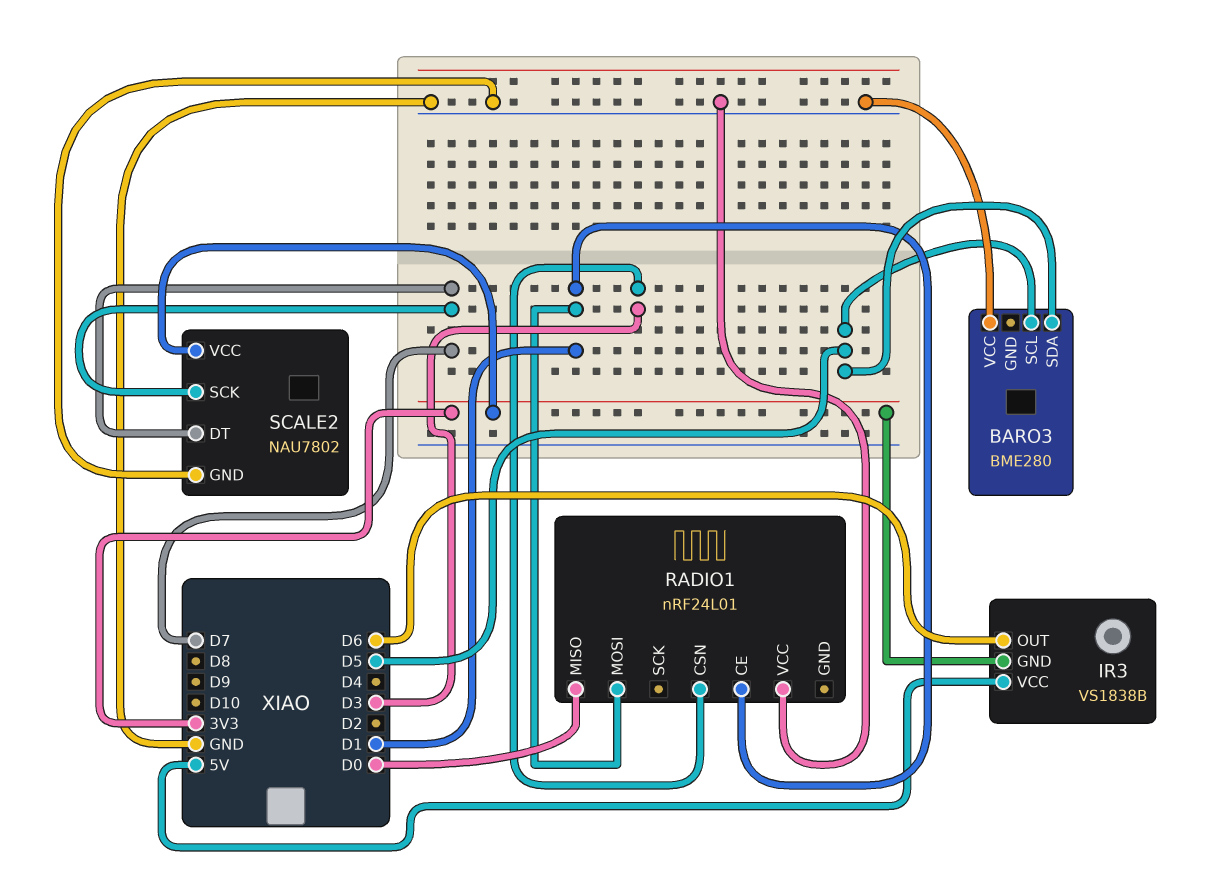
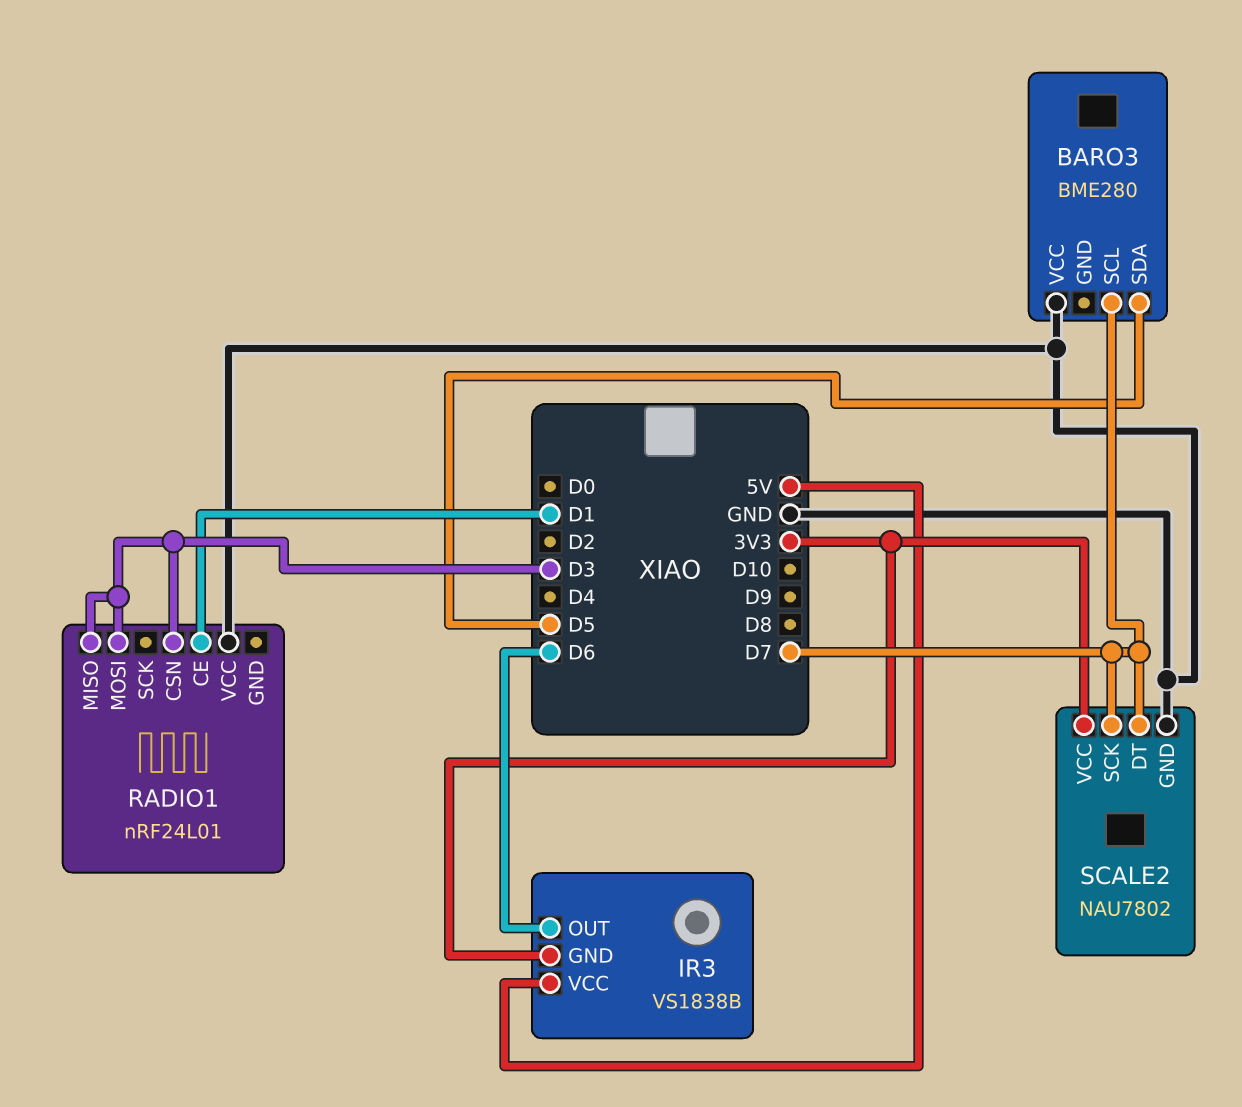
BARO3 pin SCL: D5 -> D7
RADIO1 pin MISO: D0 -> D3
RADIO1 pin MOSI: D1 -> D3

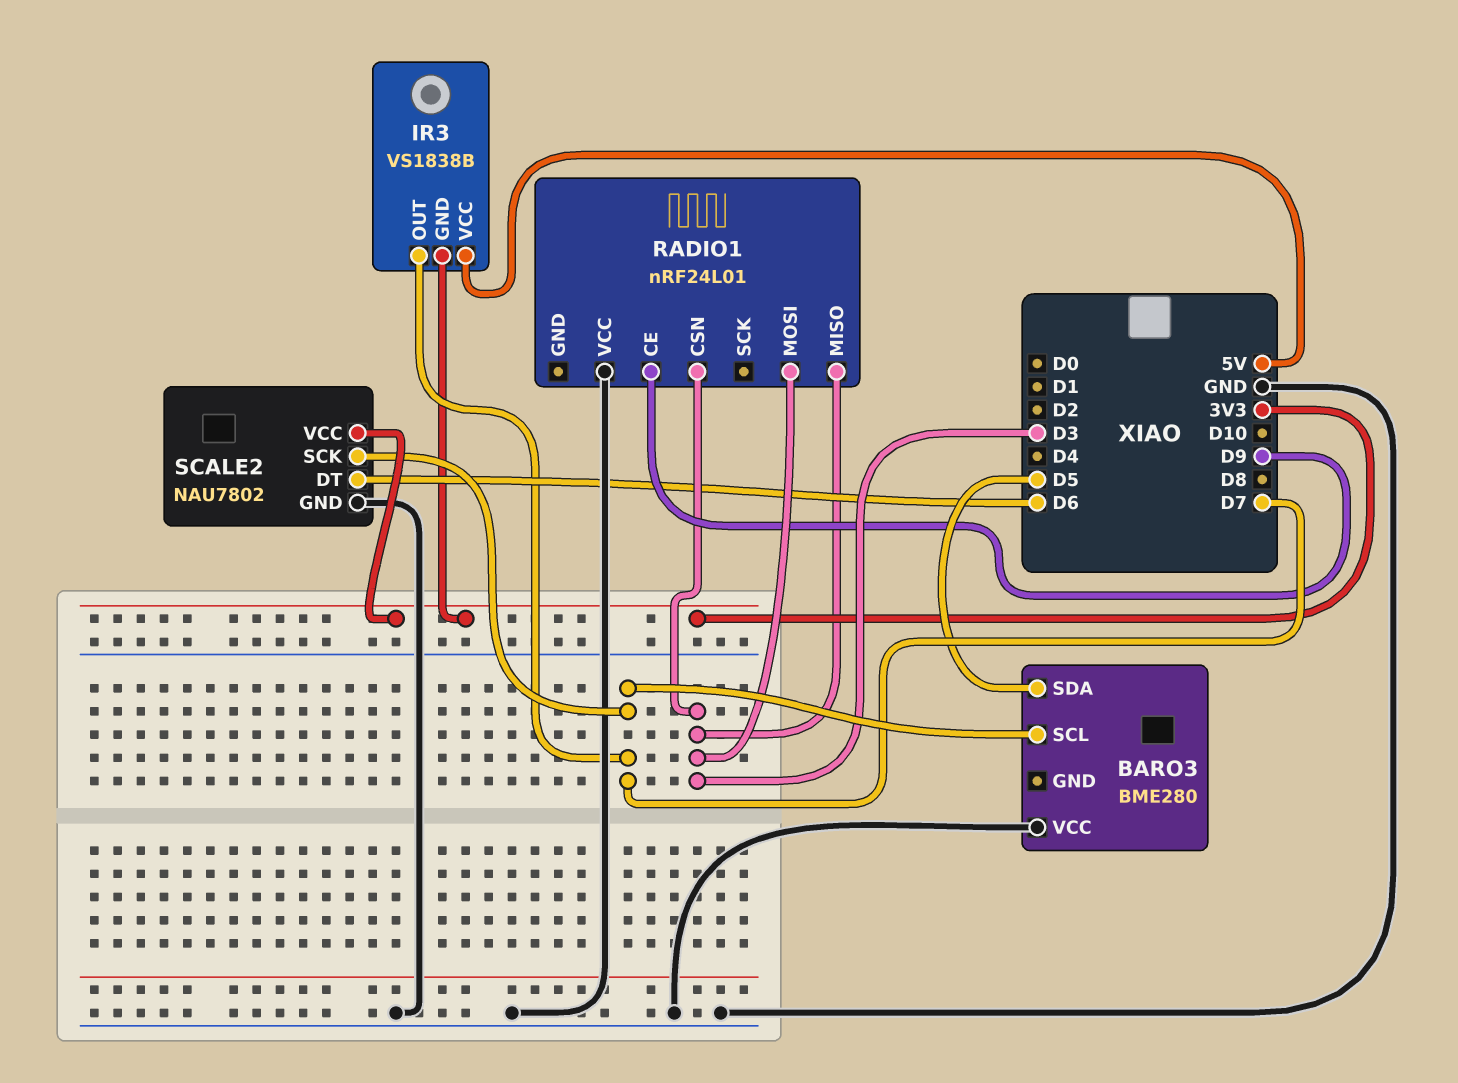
IR3 pin OUT: D6 -> D7
RADIO1 pin CE: D1 -> D9
SCALE2 pin DT: D7 -> D6

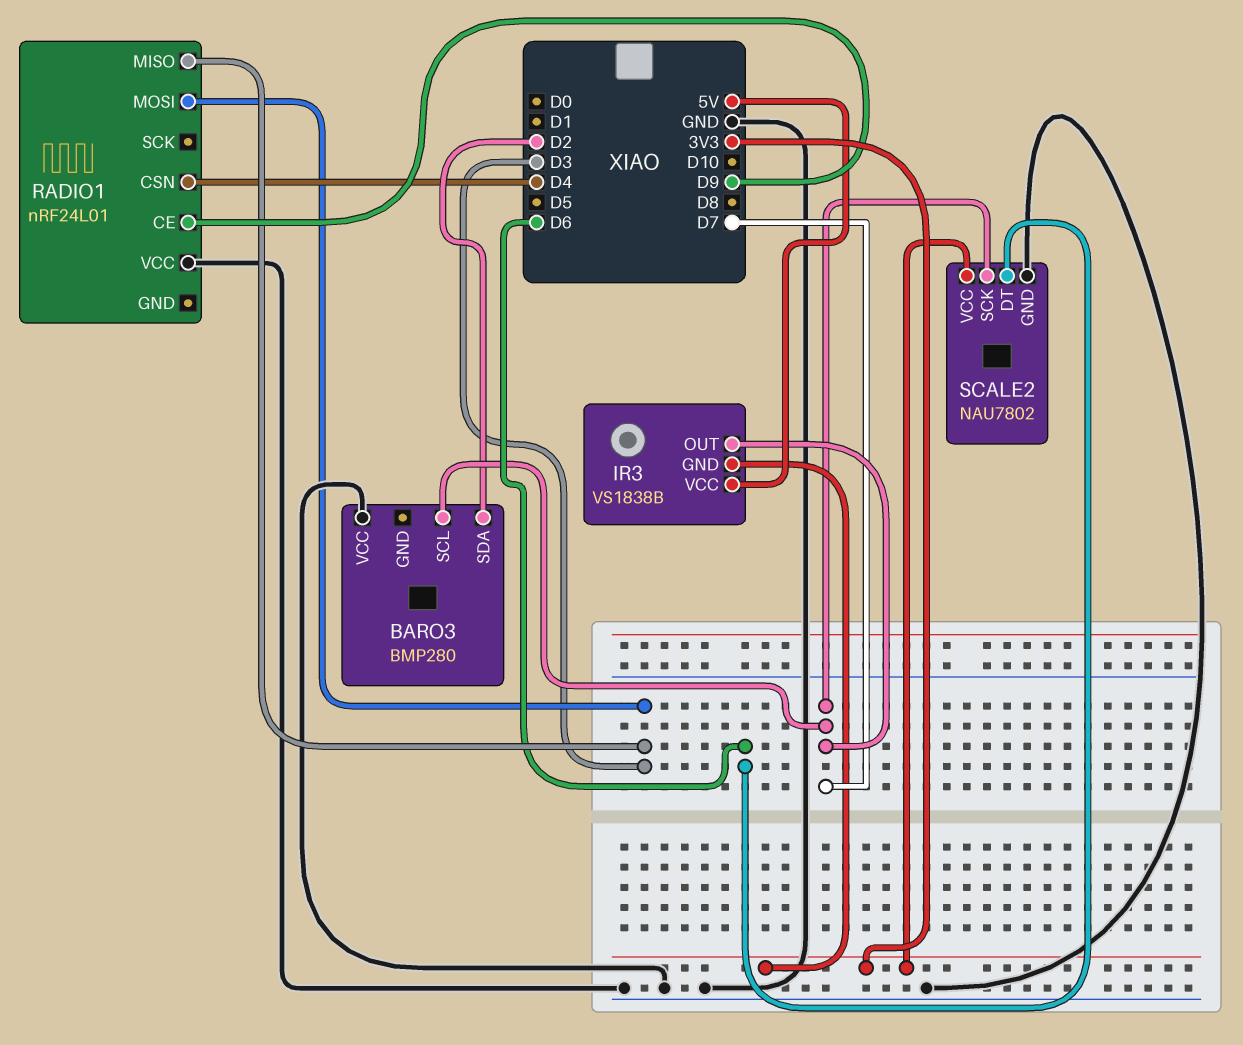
BARO3: BME280 -> BMP280
BARO3 pin SDA: D5 -> D2
RADIO1 pin CSN: D3 -> D4

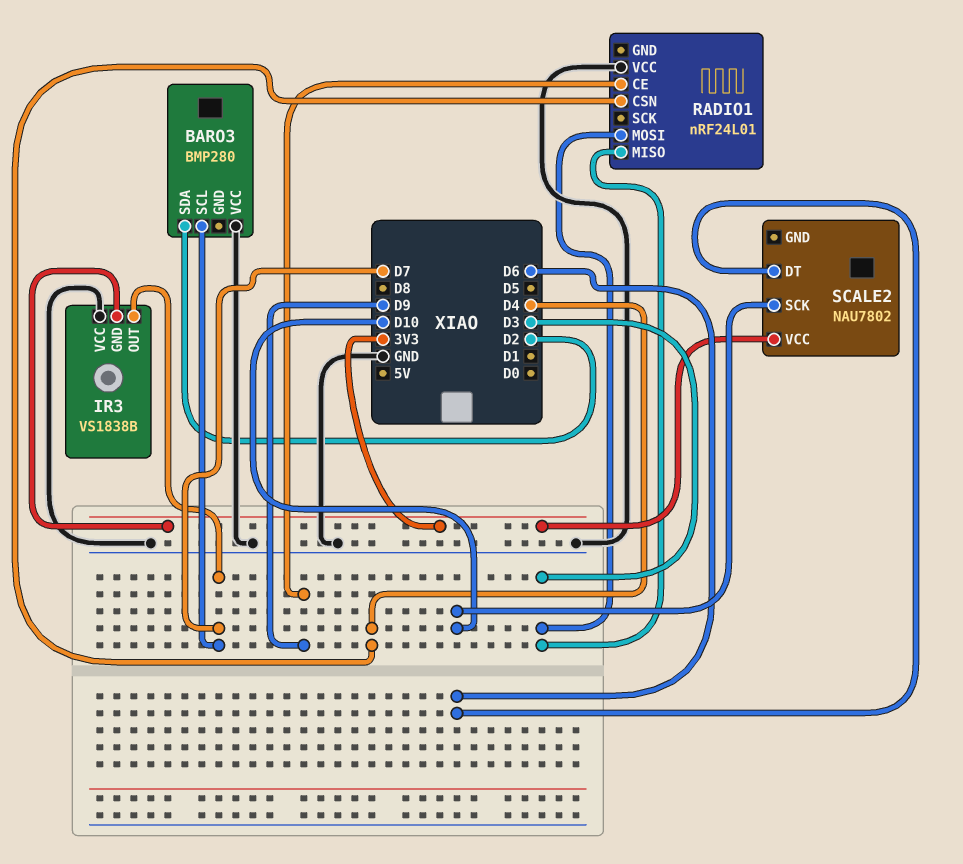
IR3 pin VCC: 5V -> GND
SCALE2 pin GND: GND -> none
SCALE2 pin SCK: D7 -> D10

